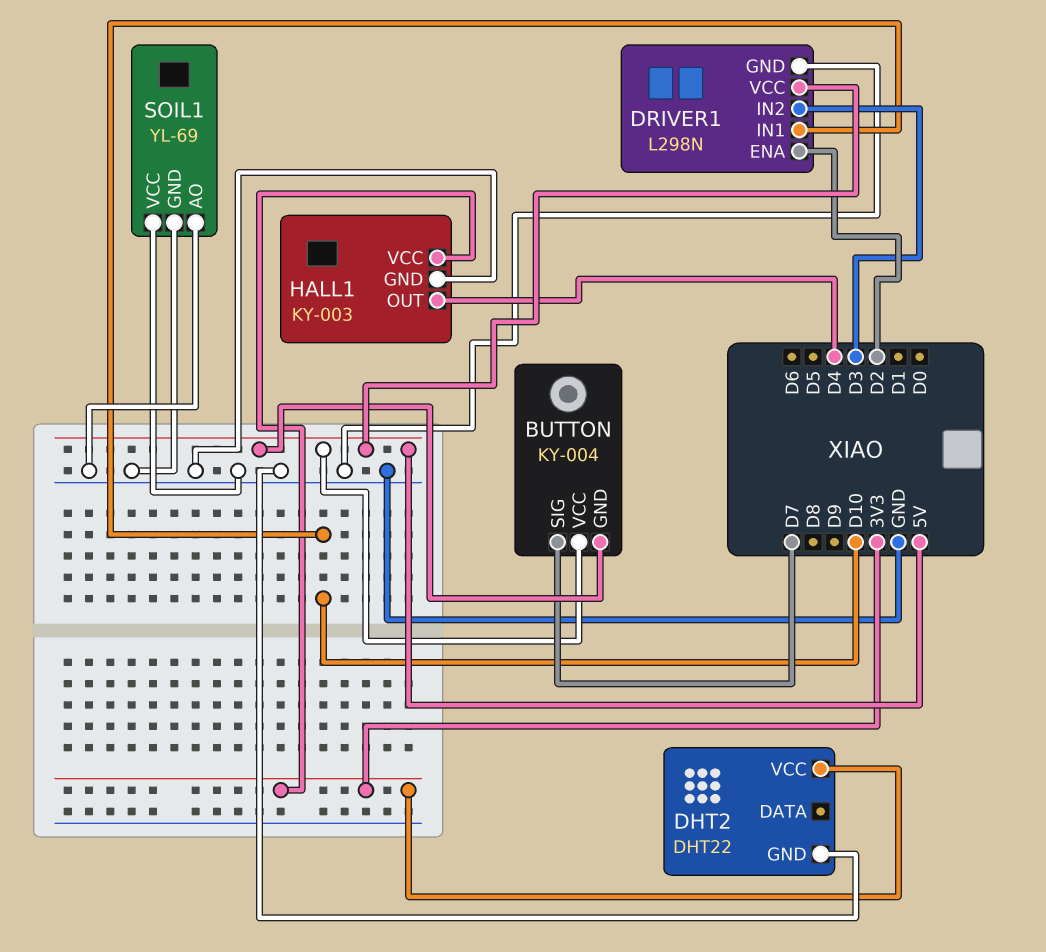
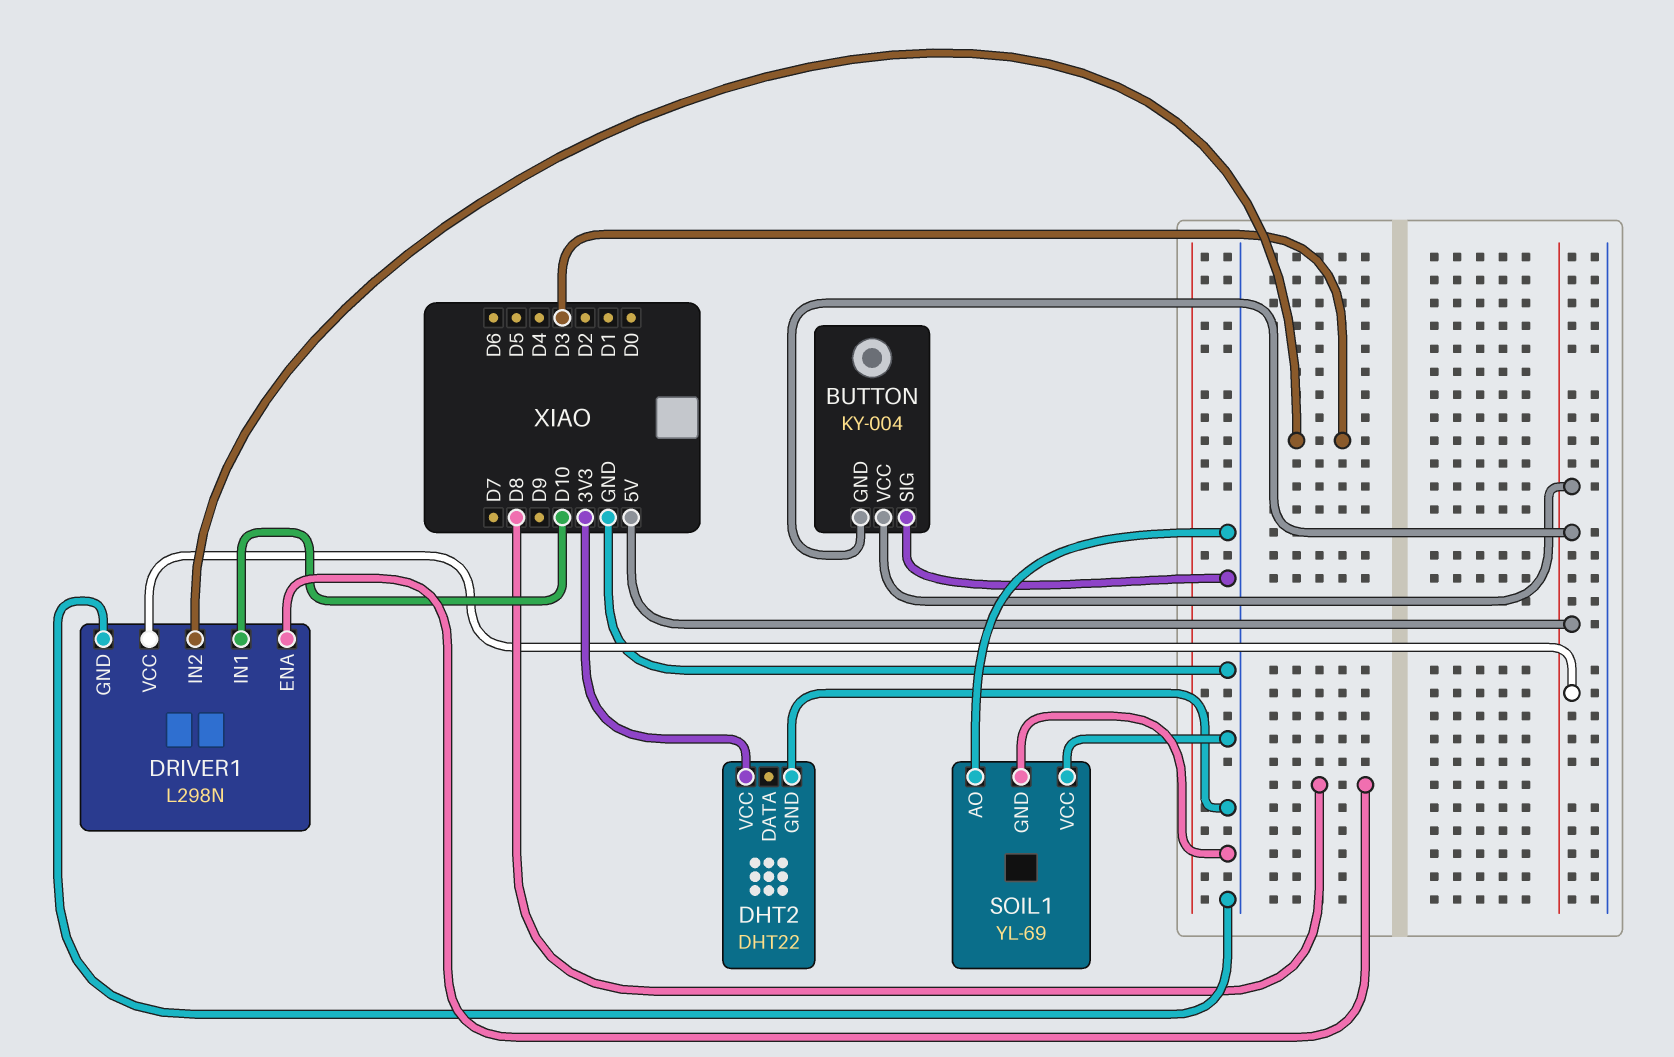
BUTTON pin SIG: D7 -> GND
DRIVER1 pin ENA: D2 -> D8
HALL1: KY-003 -> none
HALL1 pin GND: GND -> none
HALL1 pin OUT: D4 -> none
HALL1 pin VCC: 3V3 -> none

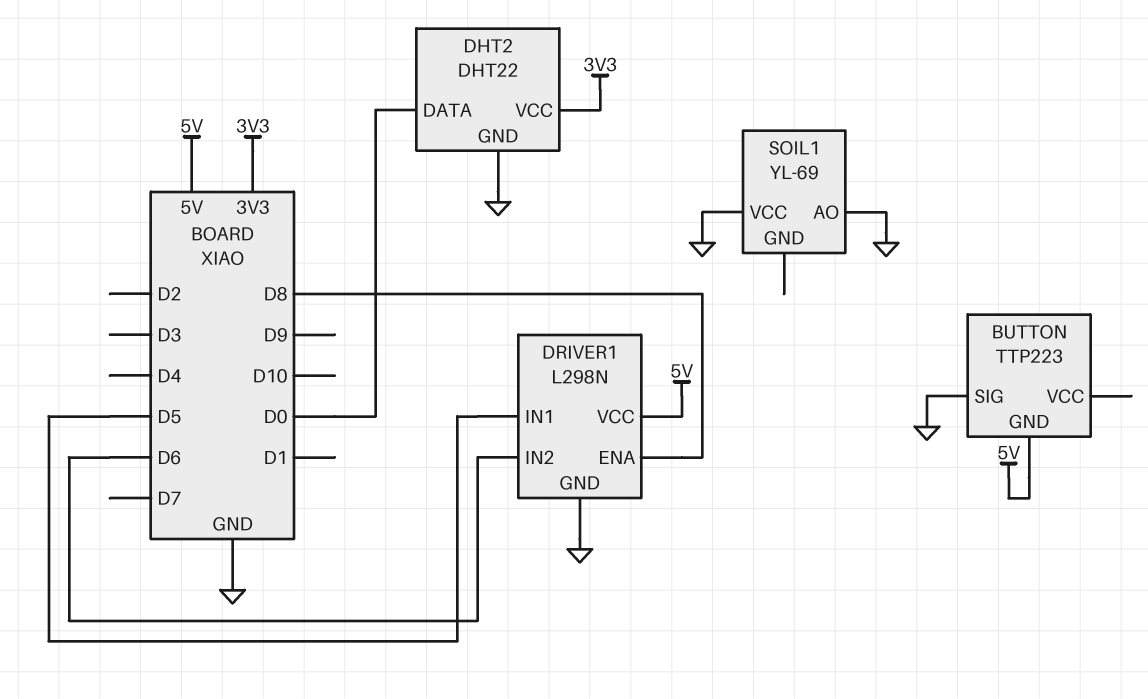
BUTTON: KY-004 -> TTP223
BUTTON pin VCC: 5V -> none
DHT2 pin DATA: none -> D0
DRIVER1 pin IN1: D10 -> D5
DRIVER1 pin IN2: D3 -> D6
SOIL1 pin GND: GND -> none

